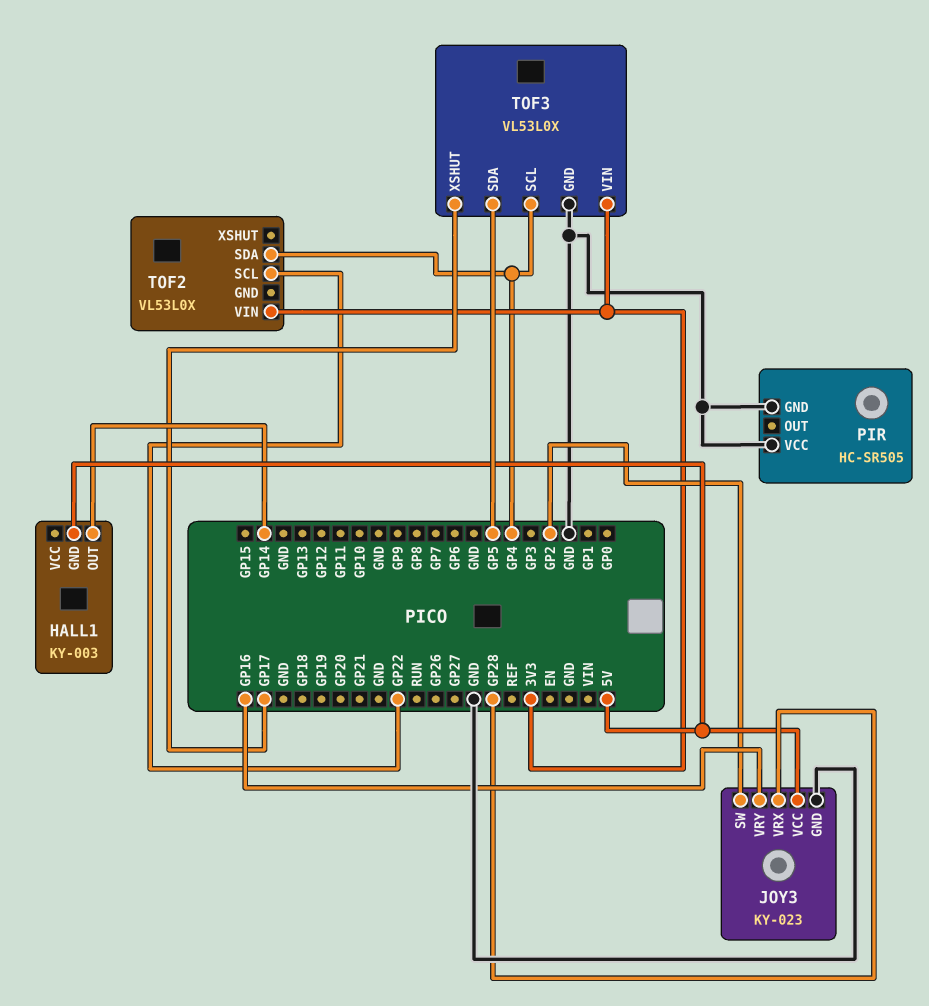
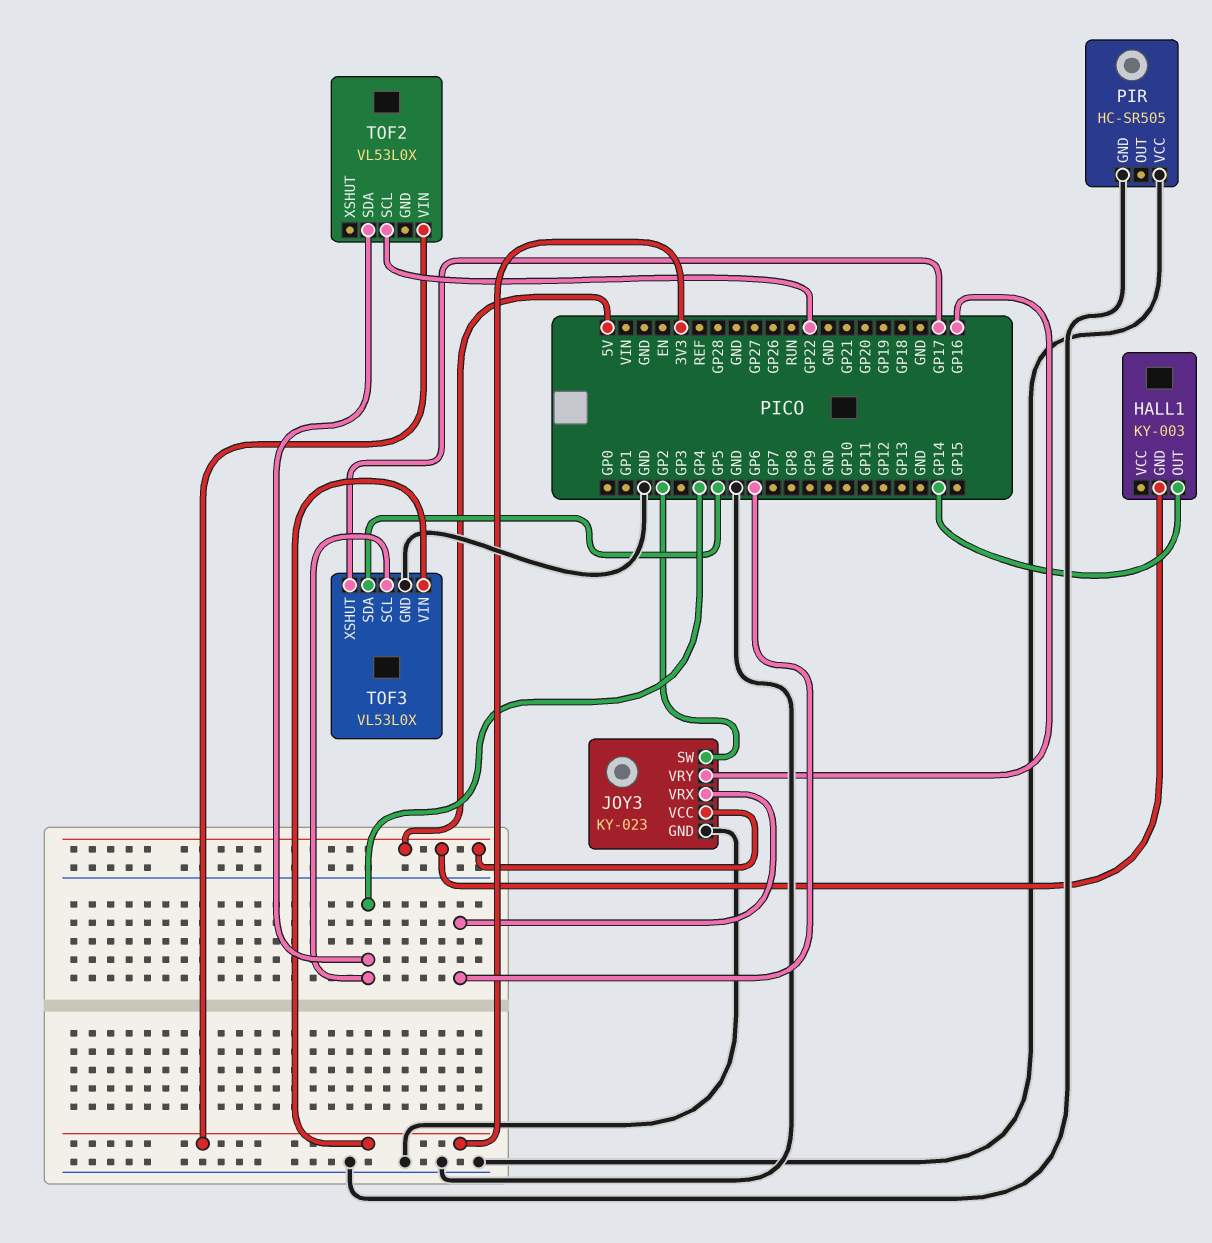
JOY3 pin VRX: GP28 -> GP6

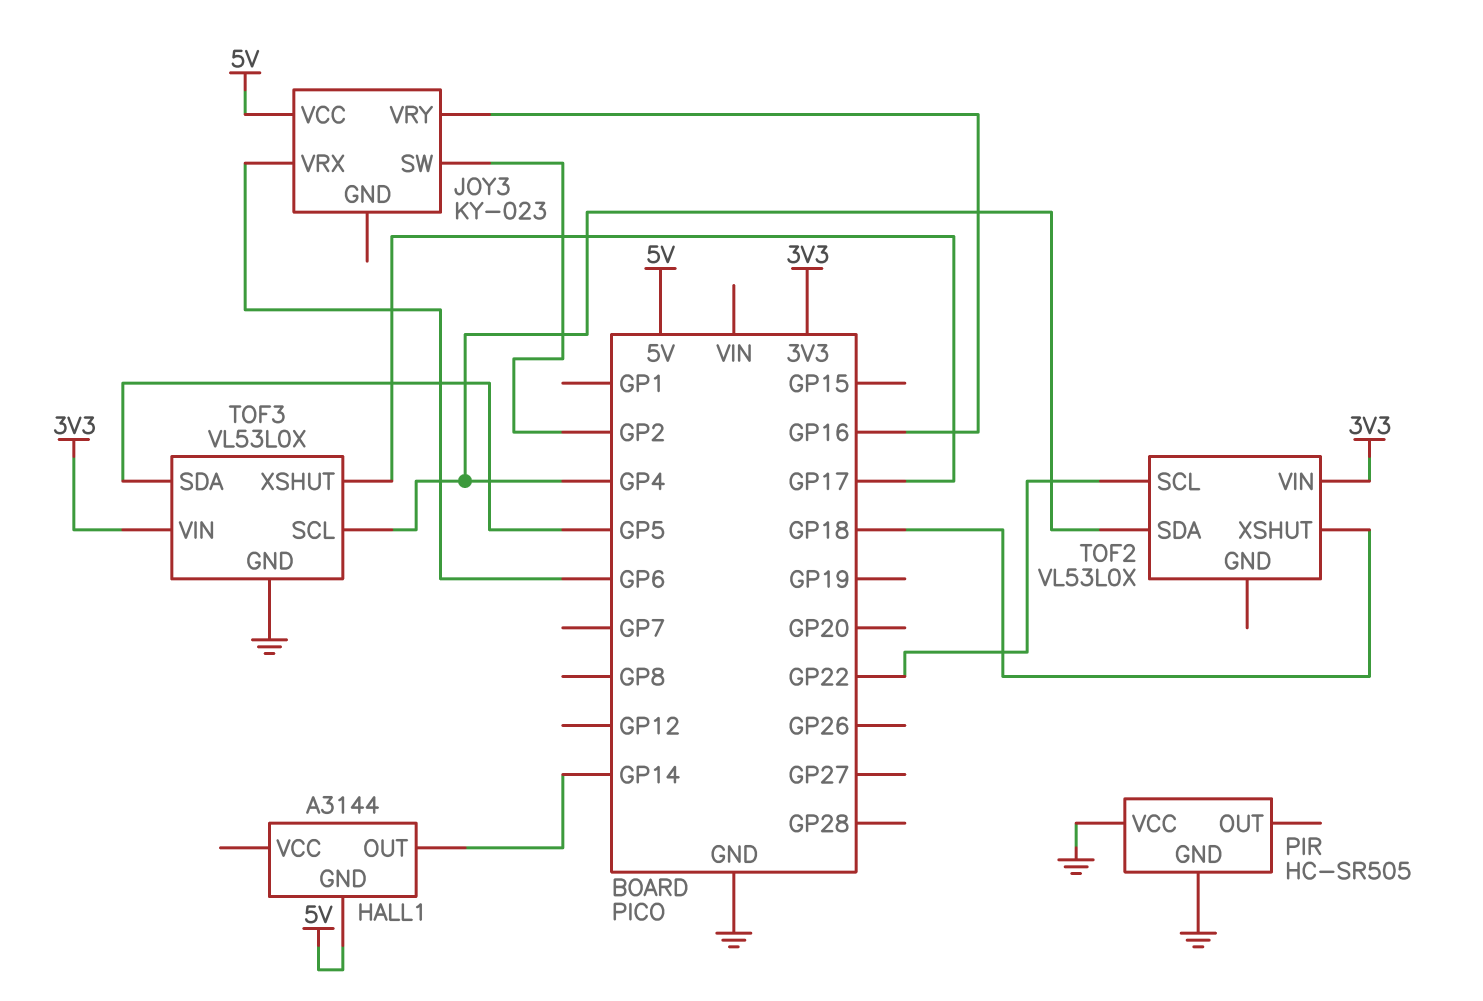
HALL1: KY-003 -> A3144
JOY3 pin GND: GND -> none
TOF2 pin XSHUT: none -> GP18

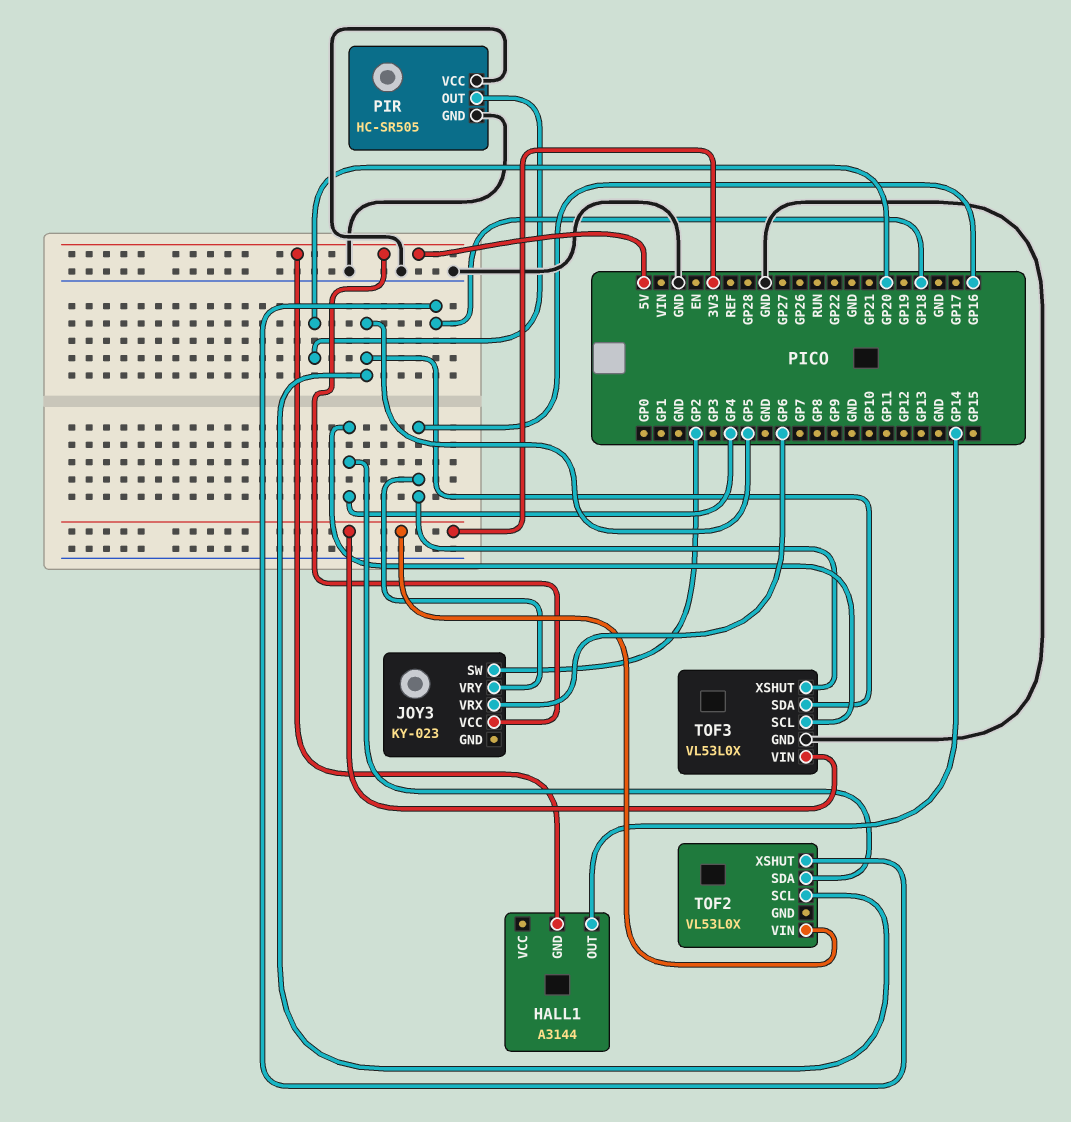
PIR pin OUT: none -> GP20
TOF2 pin SCL: GP22 -> GP5
TOF3 pin XSHUT: GP17 -> GP16

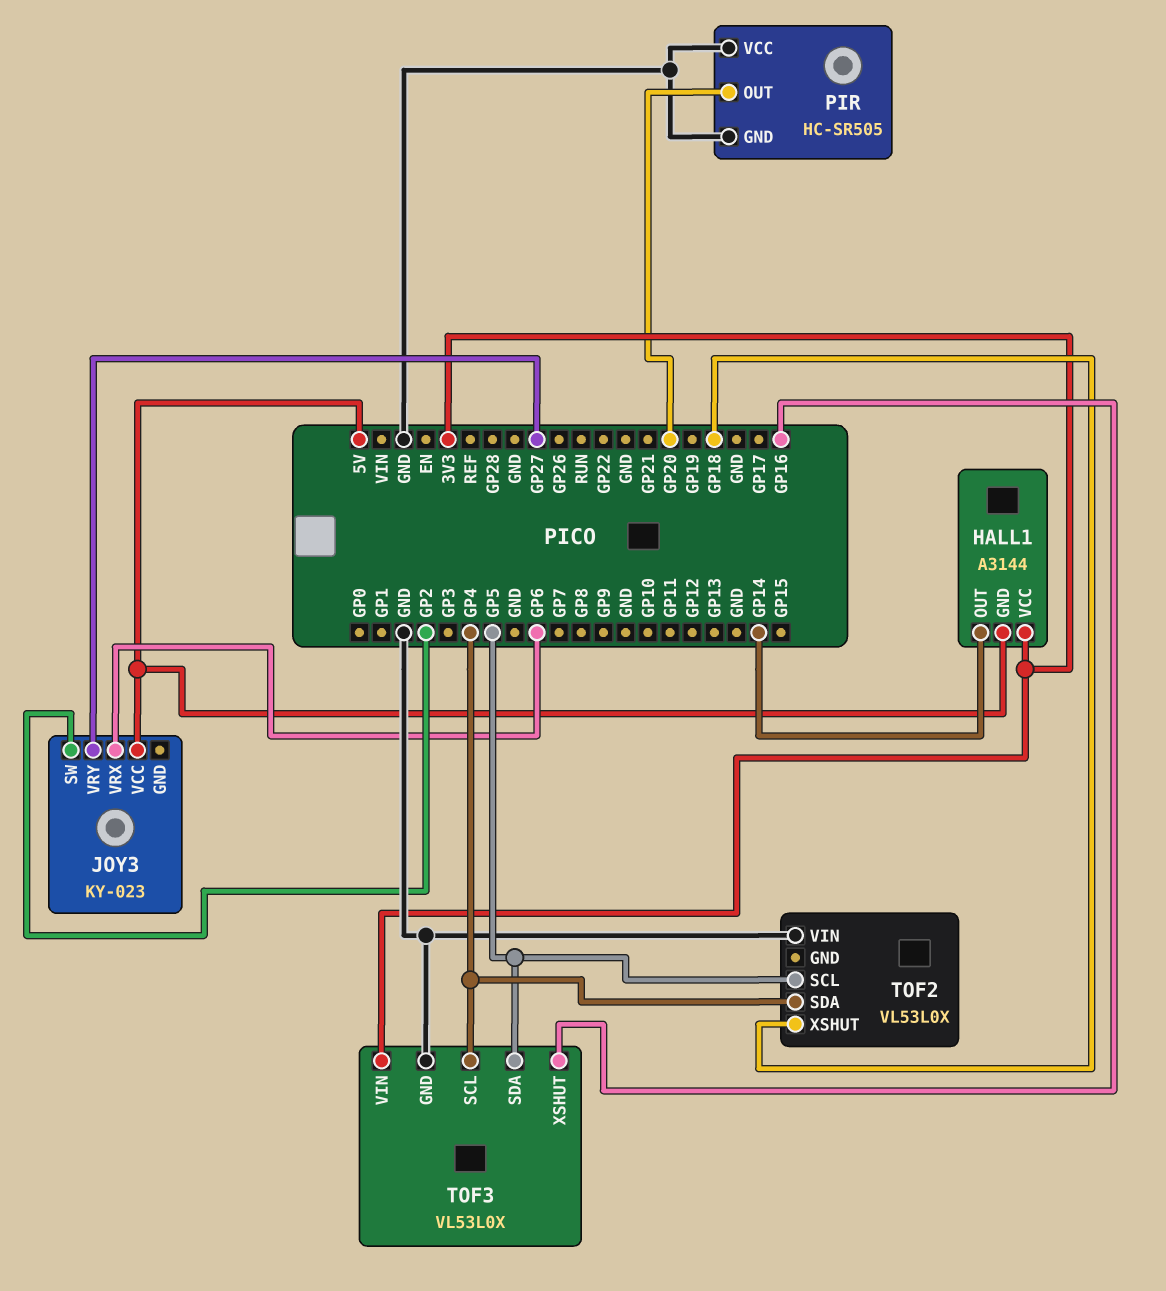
HALL1 pin VCC: none -> 3V3
JOY3 pin VRY: GP16 -> GP27
TOF2 pin VIN: 3V3 -> GND

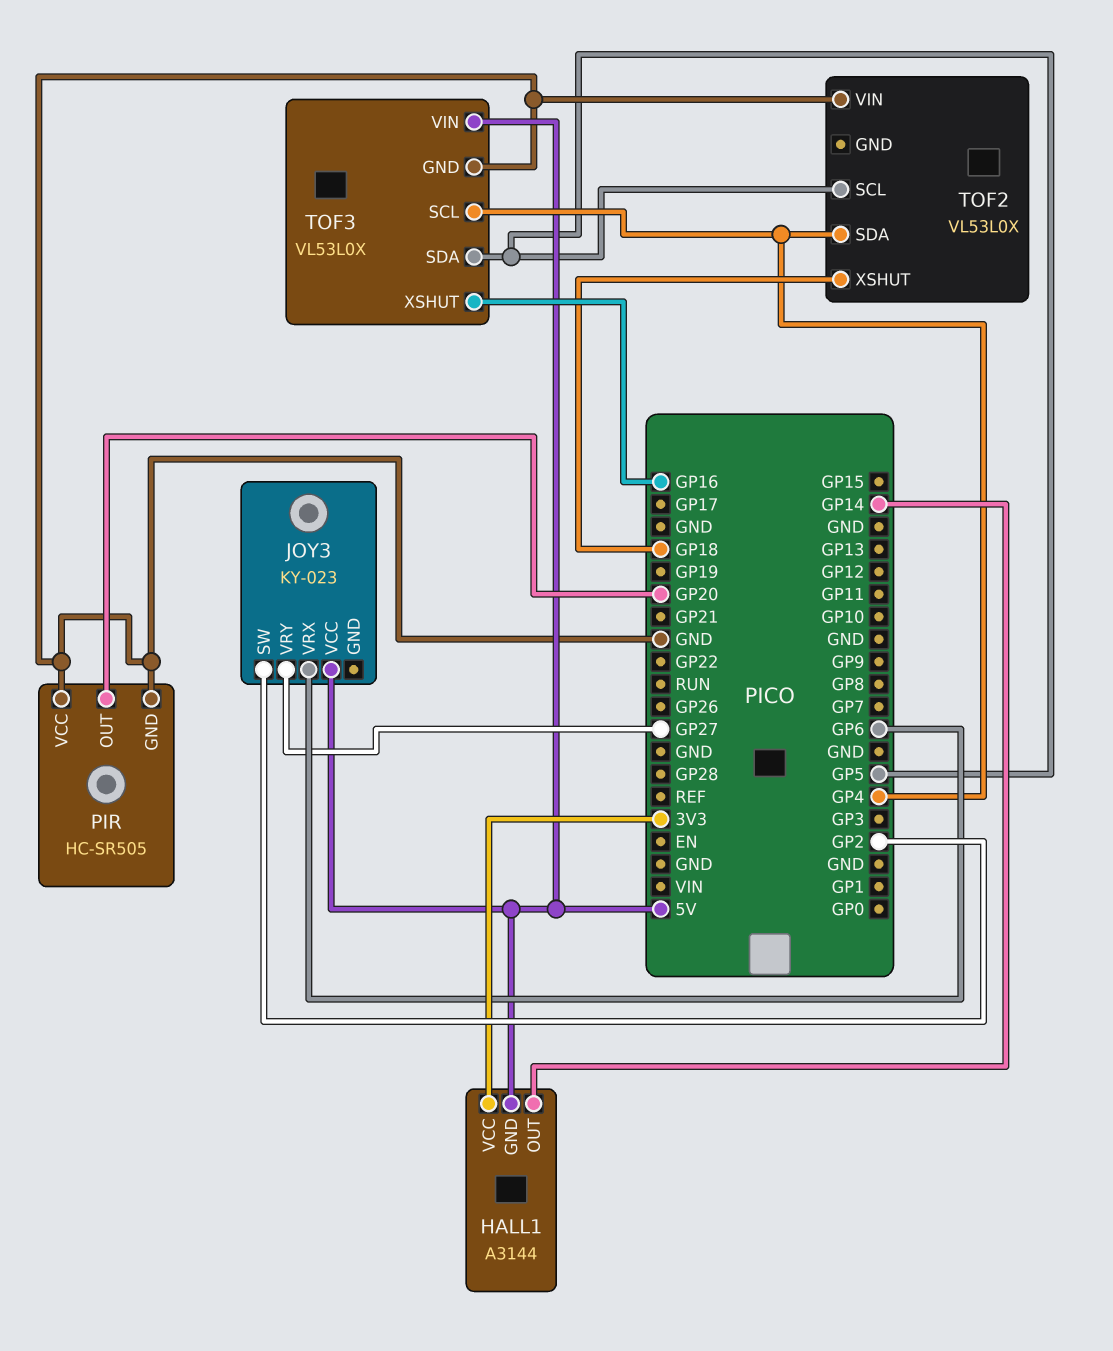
TOF3 pin VIN: 3V3 -> 5V

